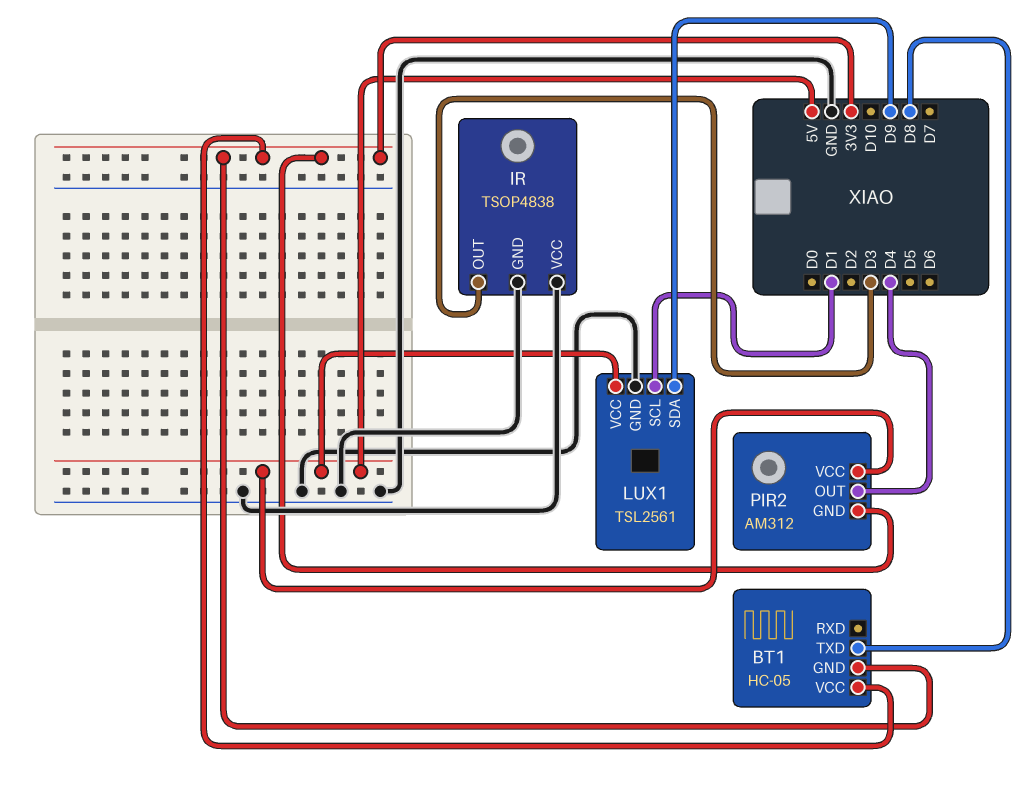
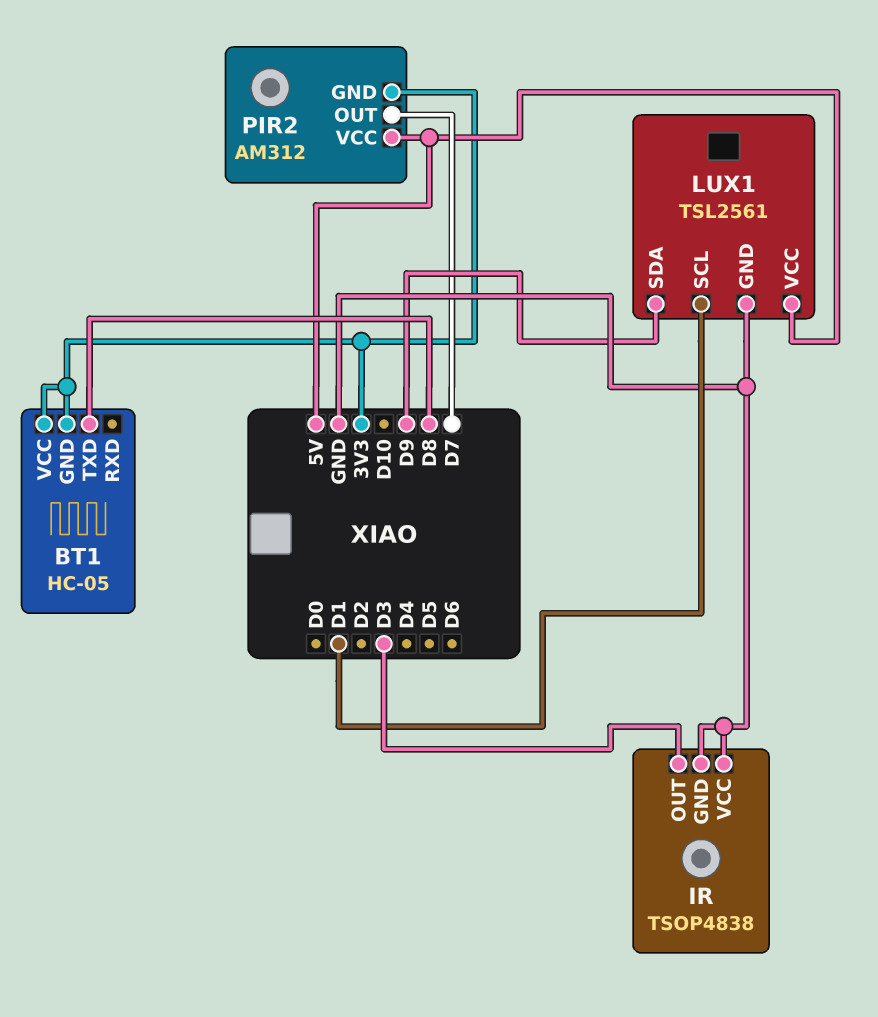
PIR2 pin OUT: D4 -> D7

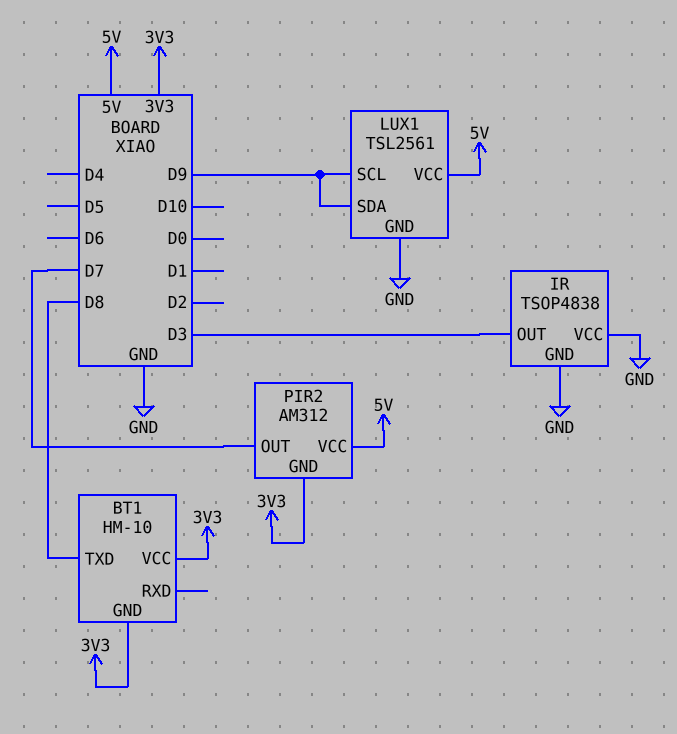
BT1: HC-05 -> HM-10
LUX1 pin SCL: D1 -> D9

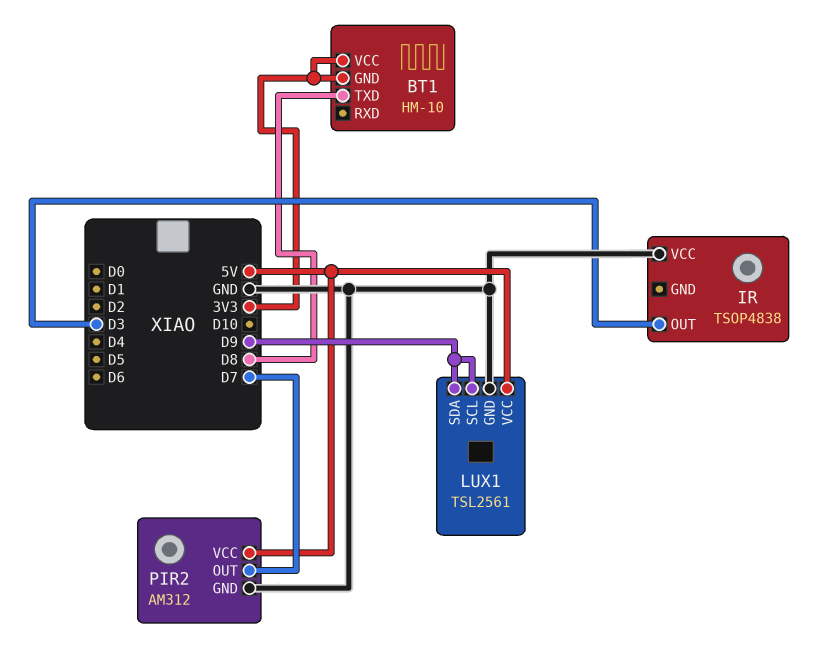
IR pin GND: GND -> none
PIR2 pin GND: 3V3 -> GND

